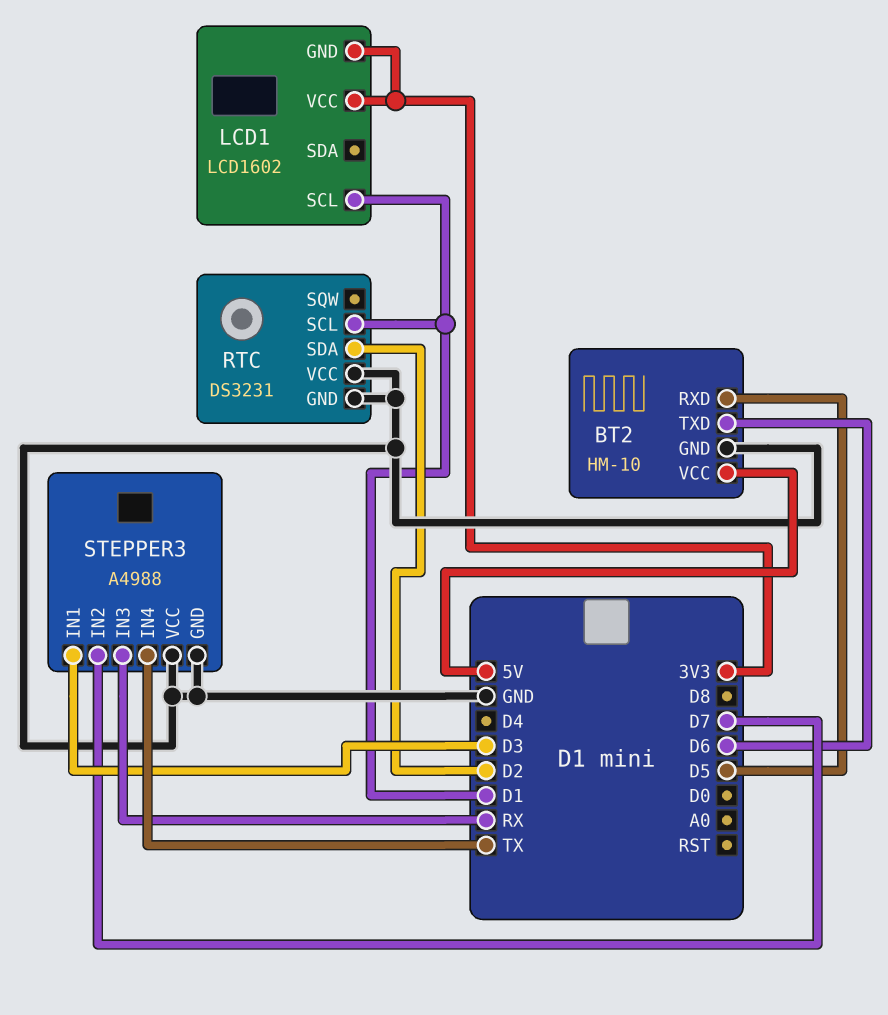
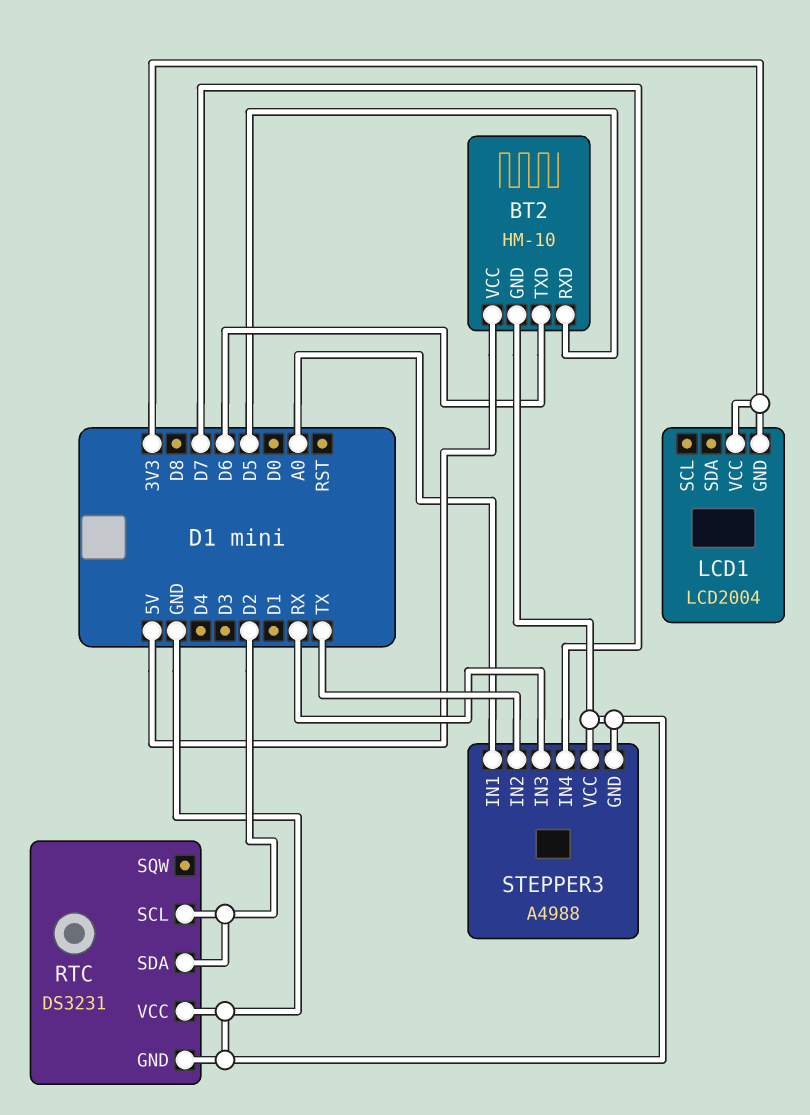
LCD1: LCD1602 -> LCD2004
LCD1 pin SCL: D1 -> none
RTC pin SCL: D1 -> D2
STEPPER3 pin IN1: D3 -> A0
STEPPER3 pin IN2: D7 -> TX
STEPPER3 pin IN4: TX -> D7

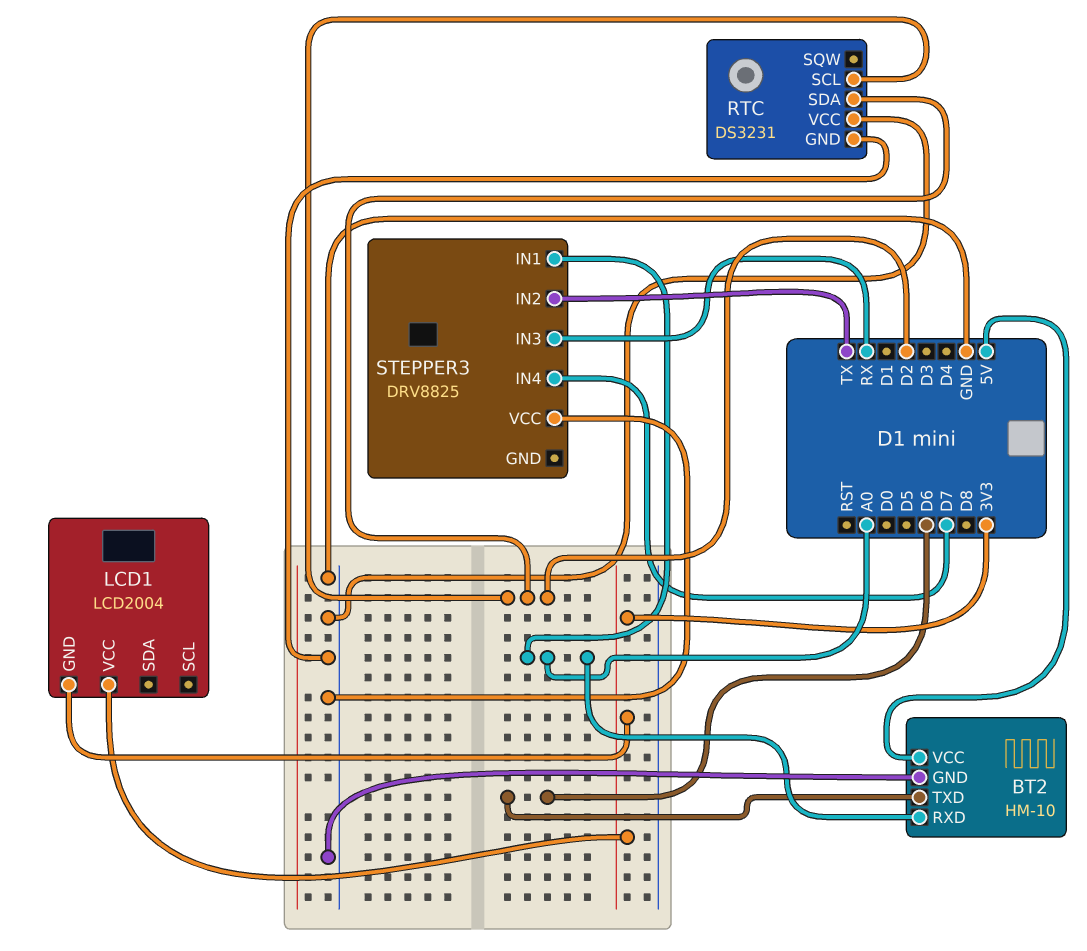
BT2 pin RXD: D5 -> A0
STEPPER3: A4988 -> DRV8825
STEPPER3 pin GND: GND -> none

